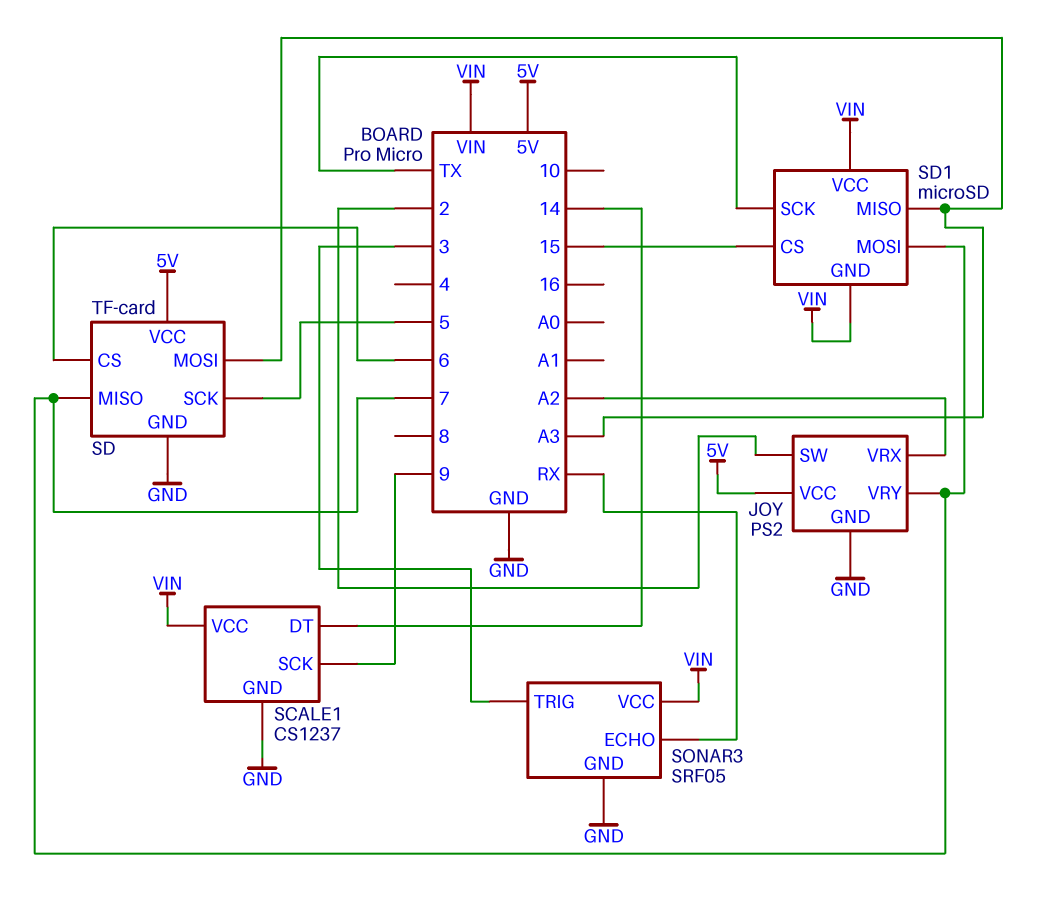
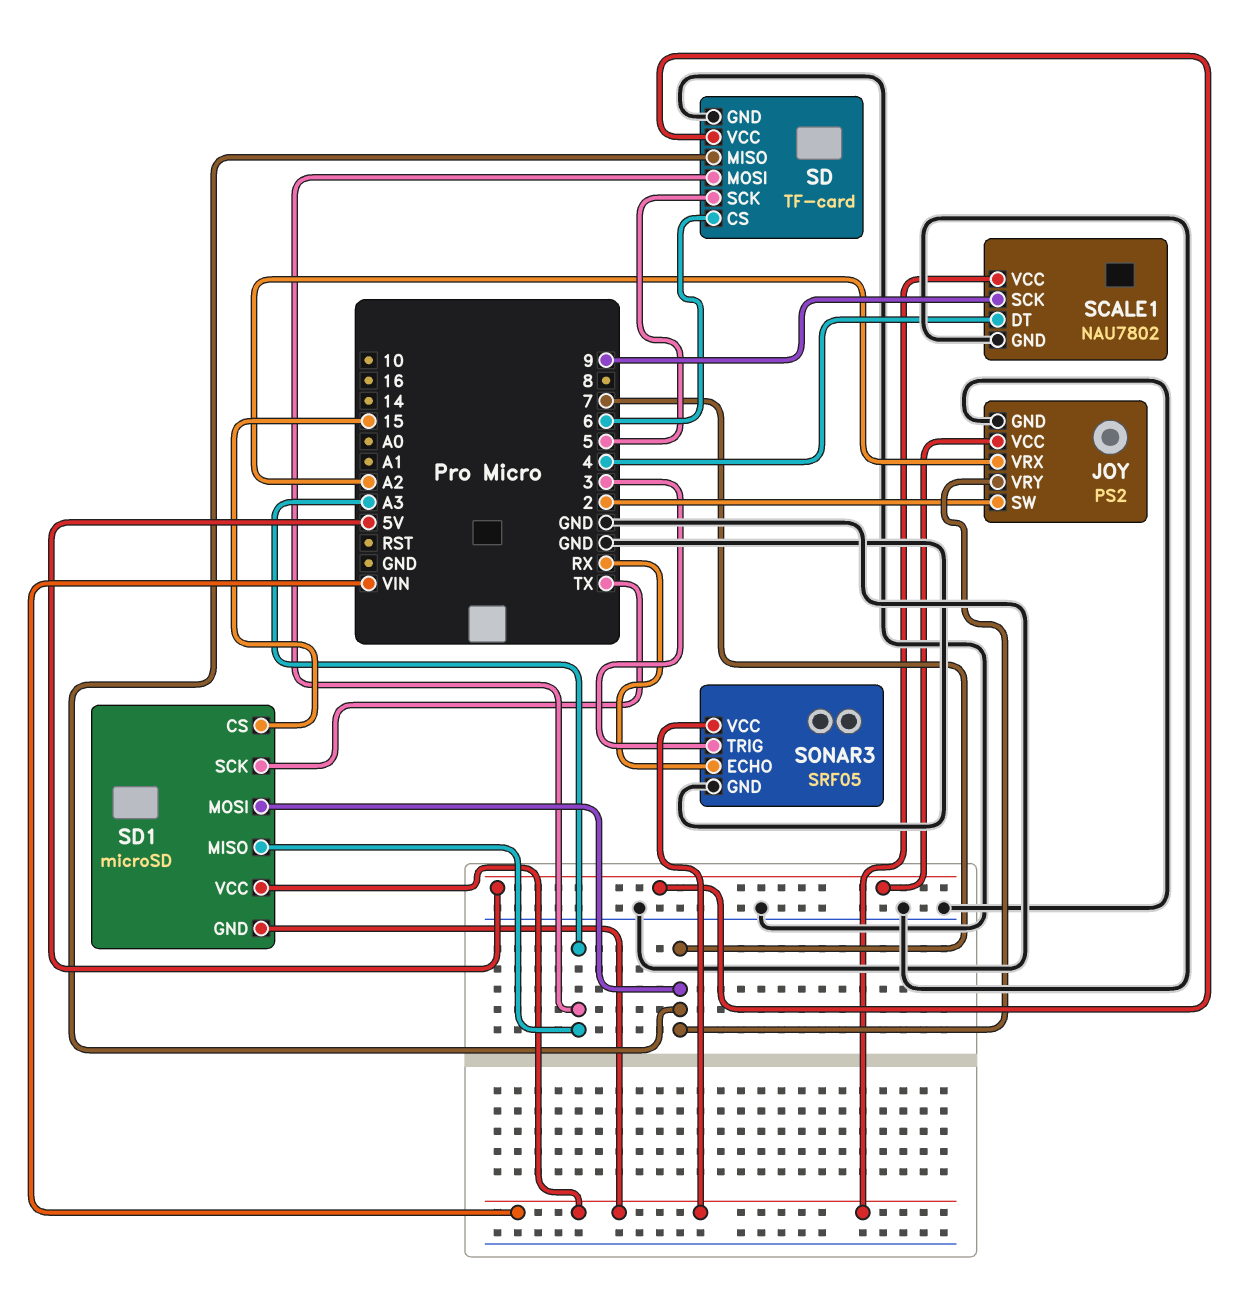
SCALE1: CS1237 -> NAU7802
SCALE1 pin DT: 14 -> 4

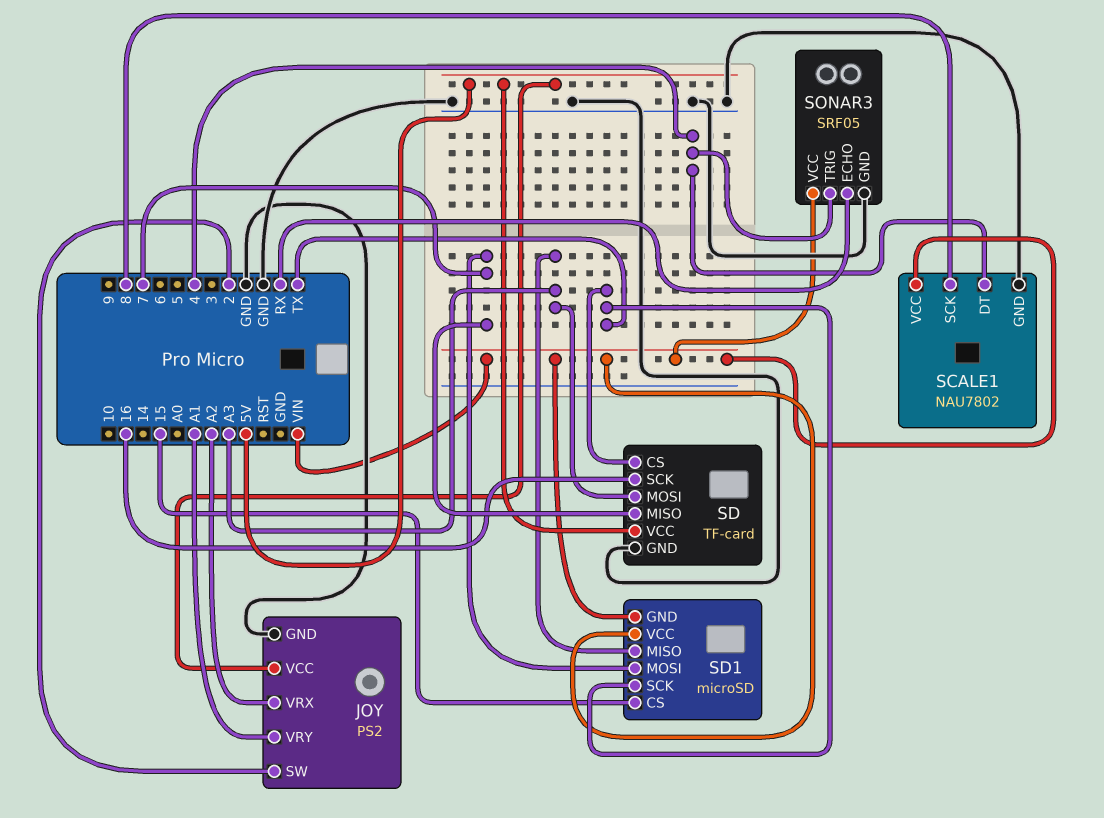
JOY pin VRY: 7 -> A1
SCALE1 pin SCK: 9 -> 8
SD pin CS: 6 -> TX
SD pin SCK: 5 -> 16
SONAR3 pin TRIG: 3 -> 4

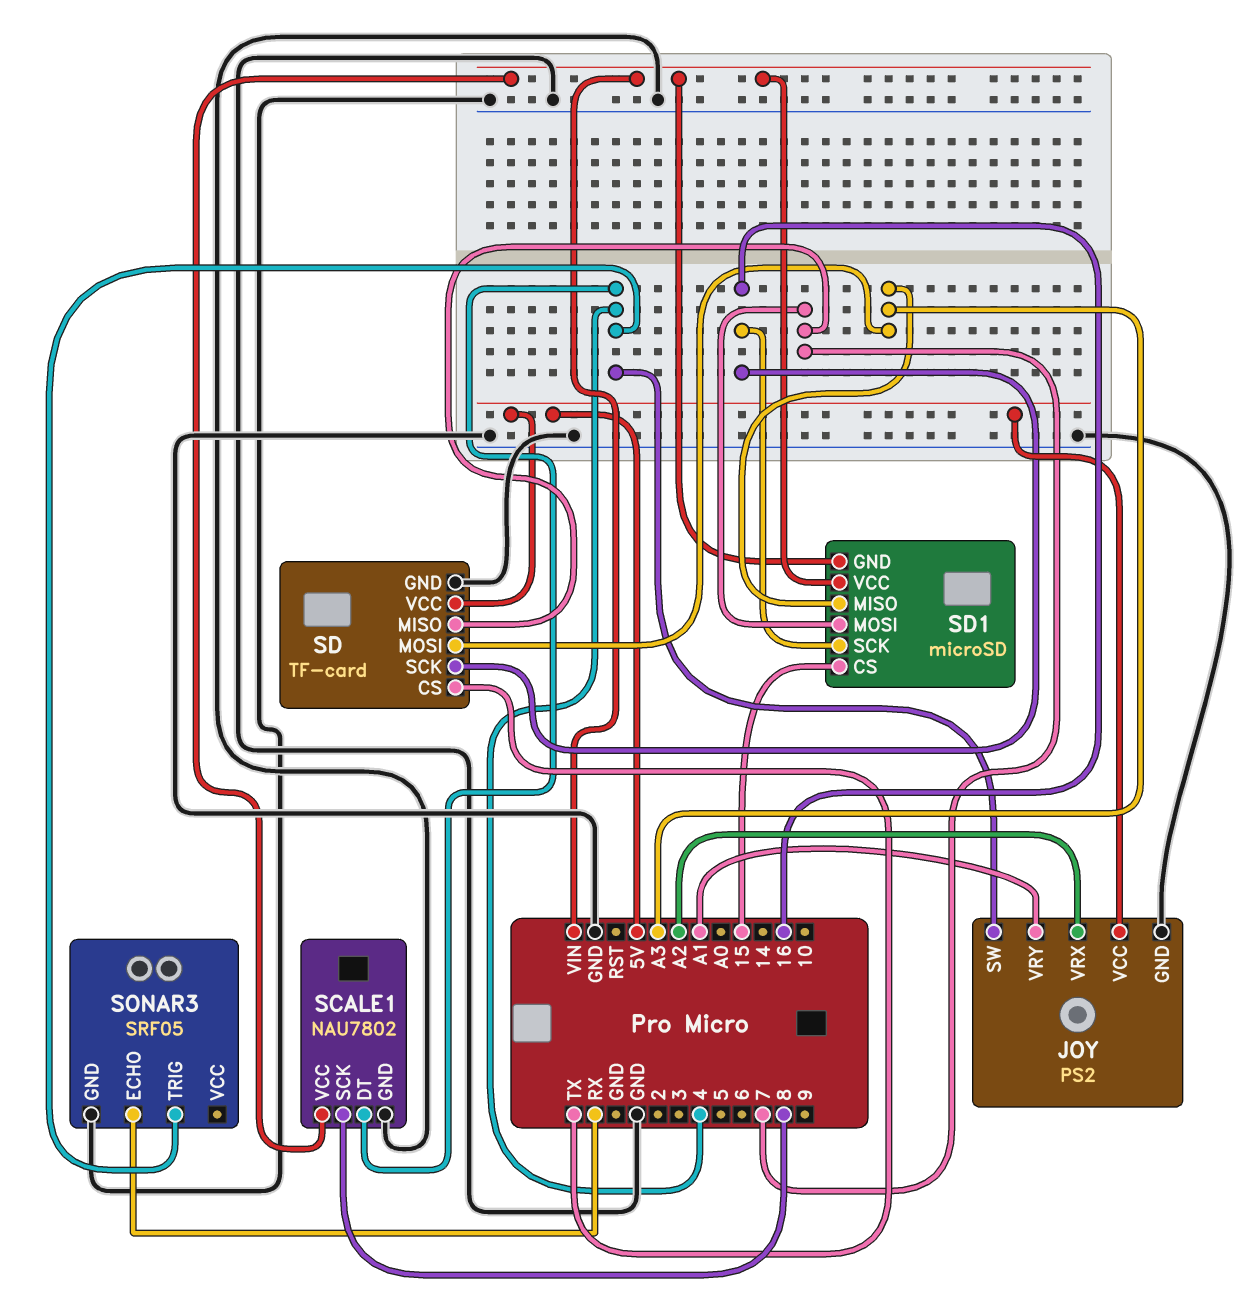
JOY pin SW: 2 -> 4
SD1 pin SCK: TX -> 16
SONAR3 pin VCC: VIN -> none

